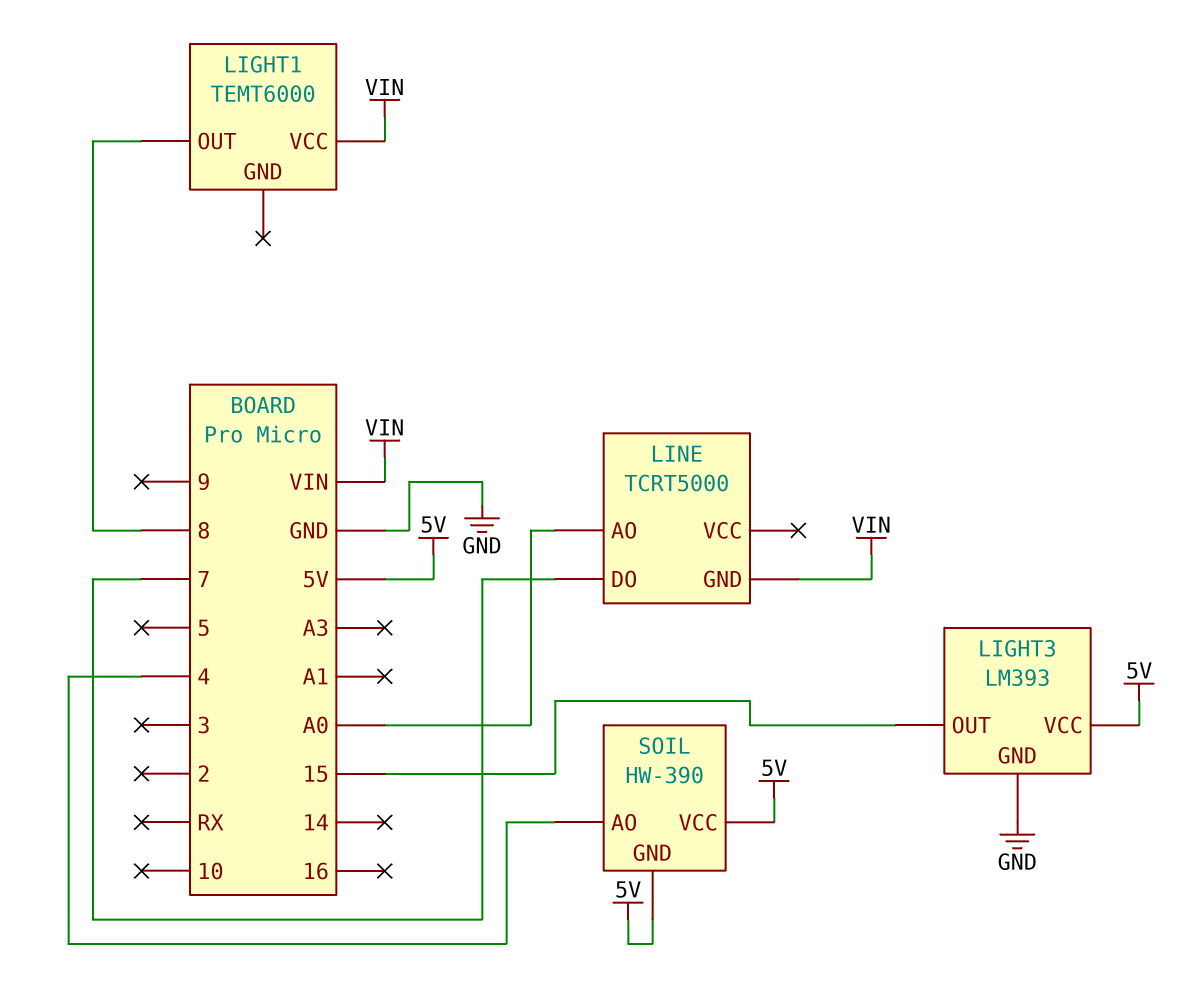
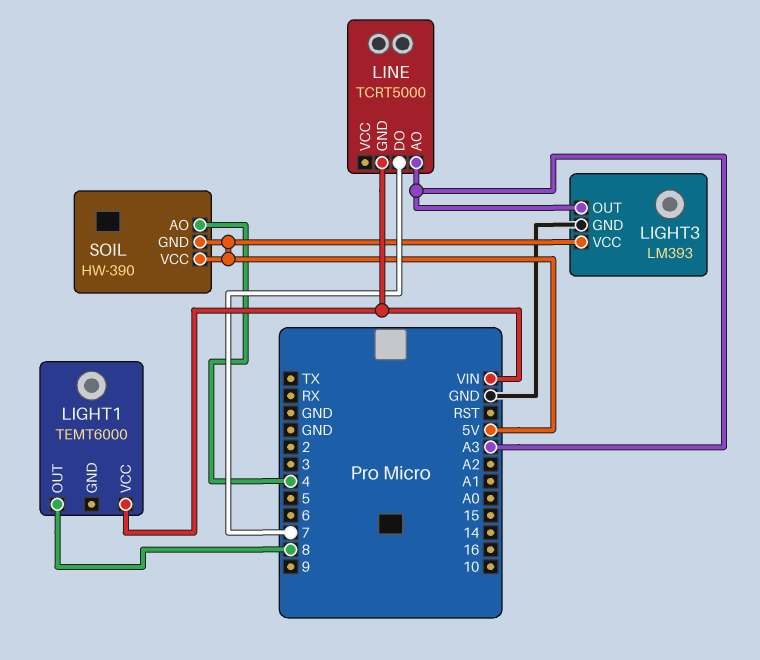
LIGHT3 pin OUT: 15 -> A3
LINE pin AO: A0 -> A3

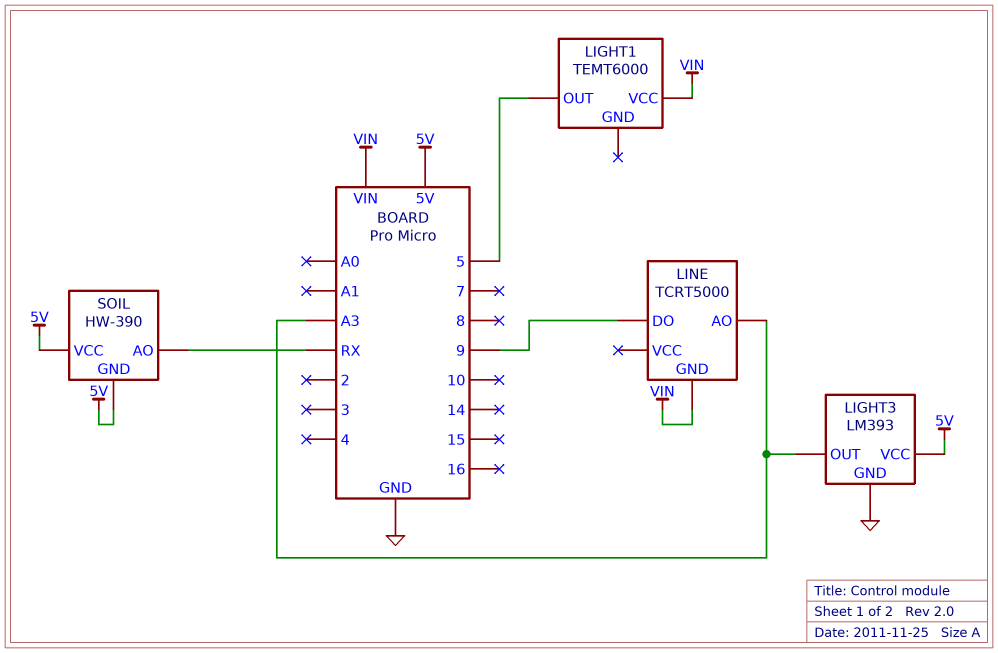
LIGHT1 pin OUT: 8 -> 5
LINE pin DO: 7 -> 9
SOIL pin AO: 4 -> RX

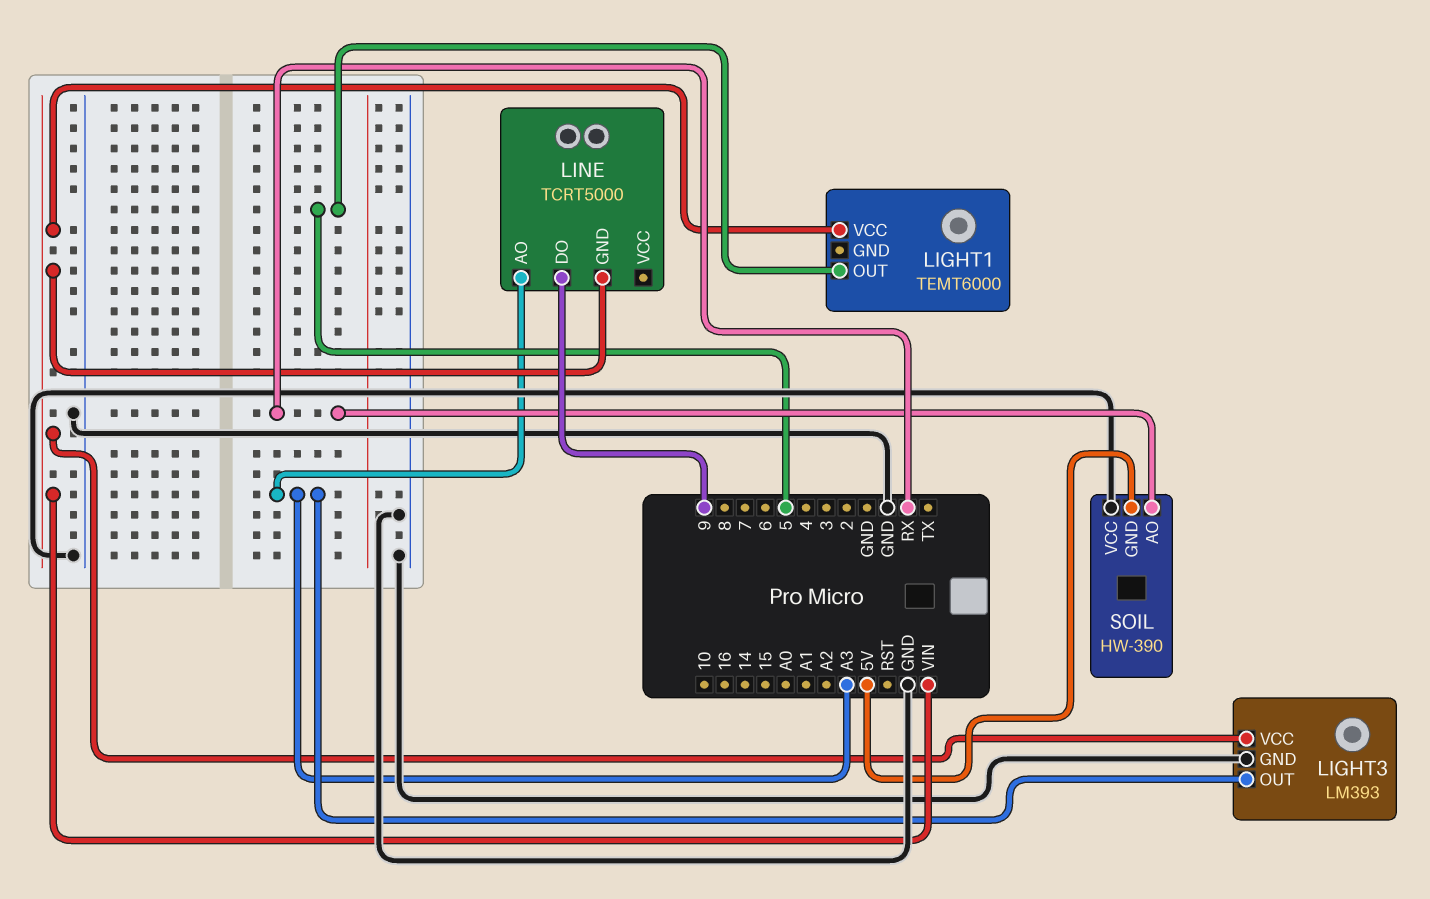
LIGHT3 pin VCC: 5V -> VIN
SOIL pin VCC: 5V -> GND

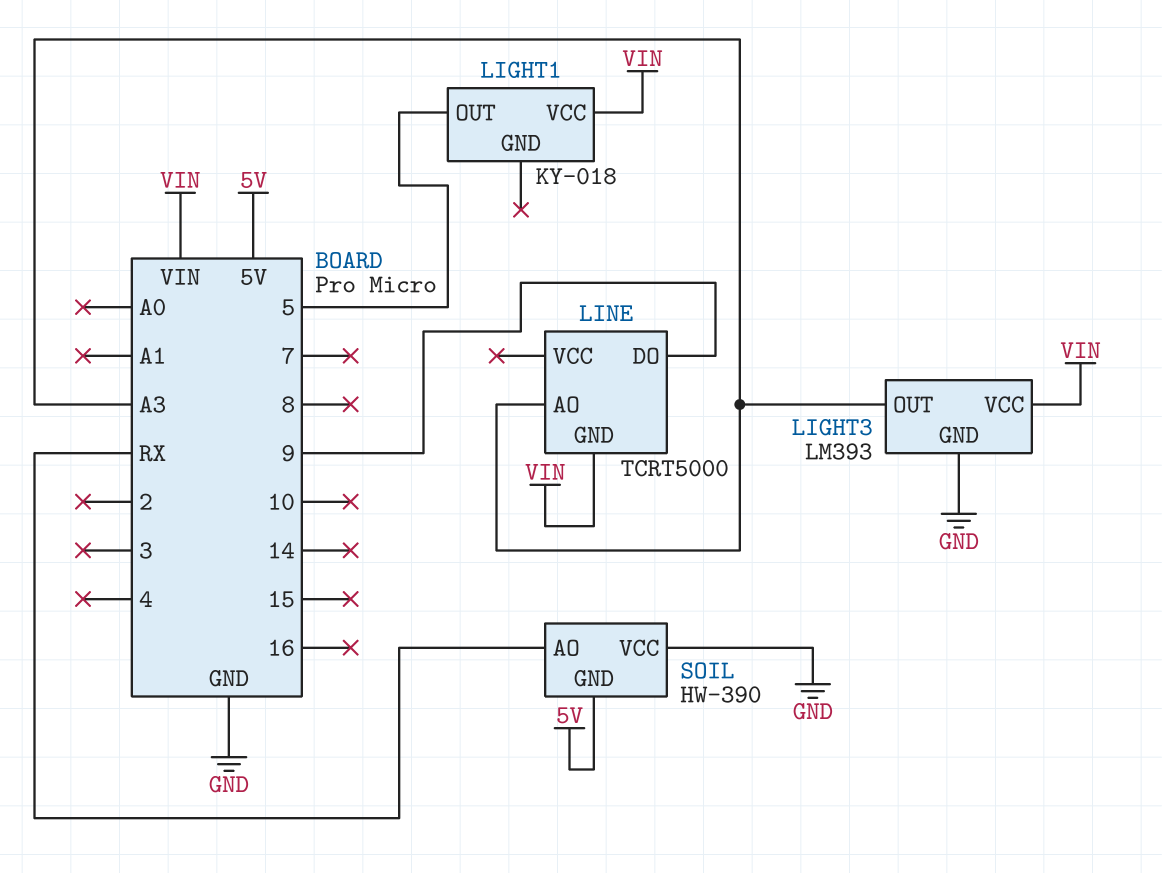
LIGHT1: TEMT6000 -> KY-018

